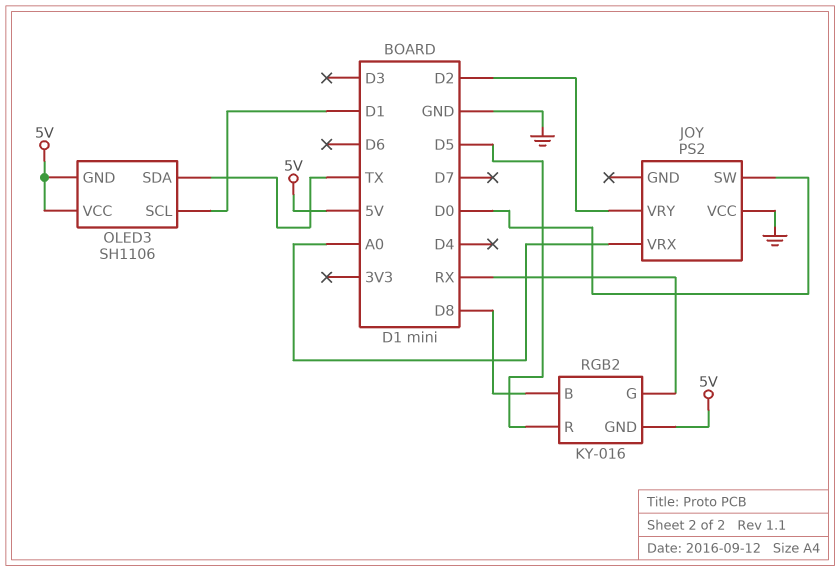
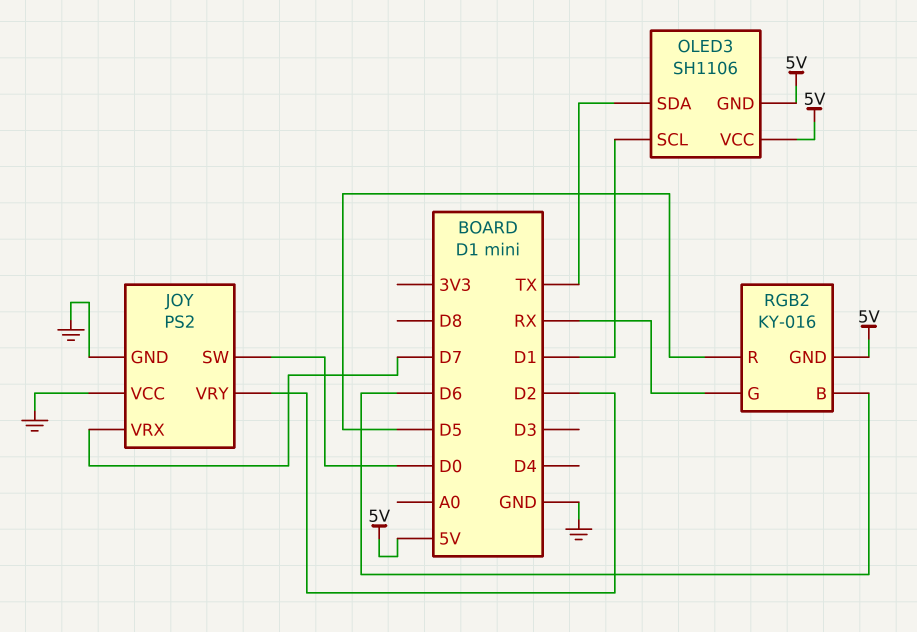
JOY pin GND: none -> GND
JOY pin VRX: A0 -> D7
RGB2 pin B: D8 -> D6

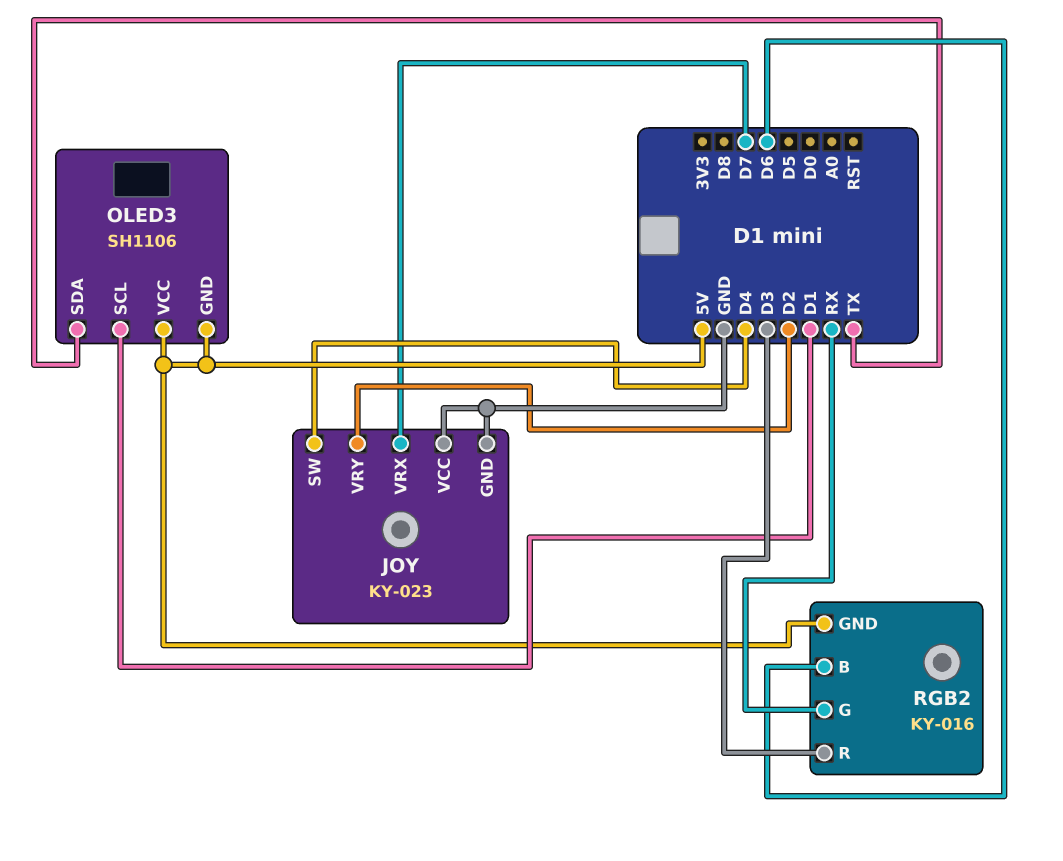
JOY: PS2 -> KY-023
JOY pin SW: D0 -> D4
RGB2 pin R: D5 -> D3

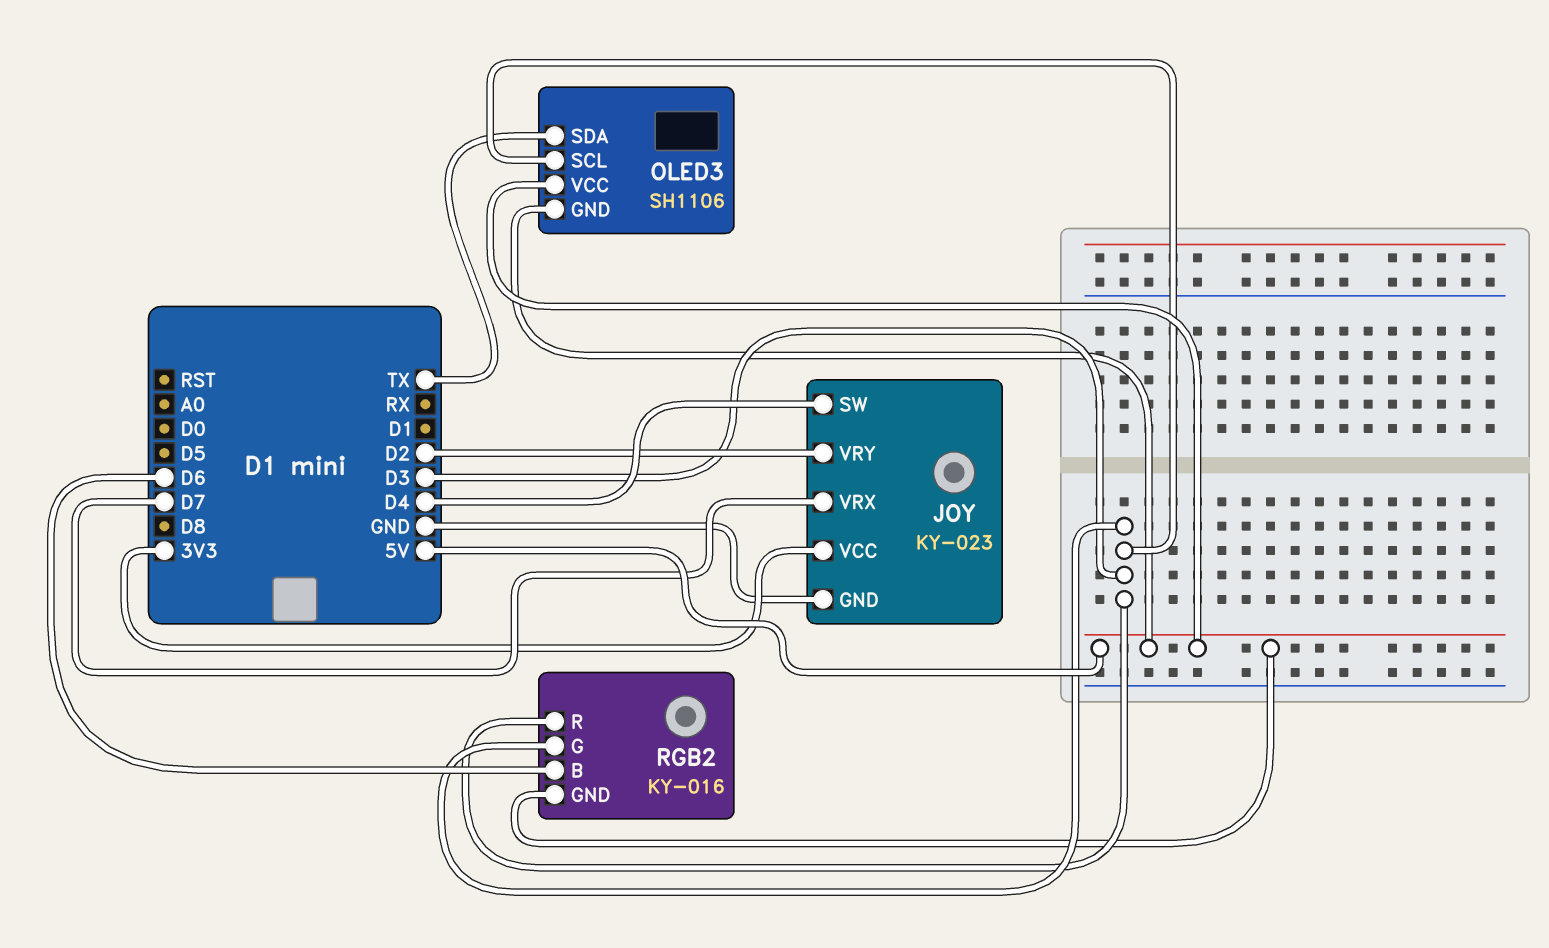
JOY pin VCC: GND -> 3V3
OLED3 pin SCL: D1 -> D3
RGB2 pin G: RX -> D3

